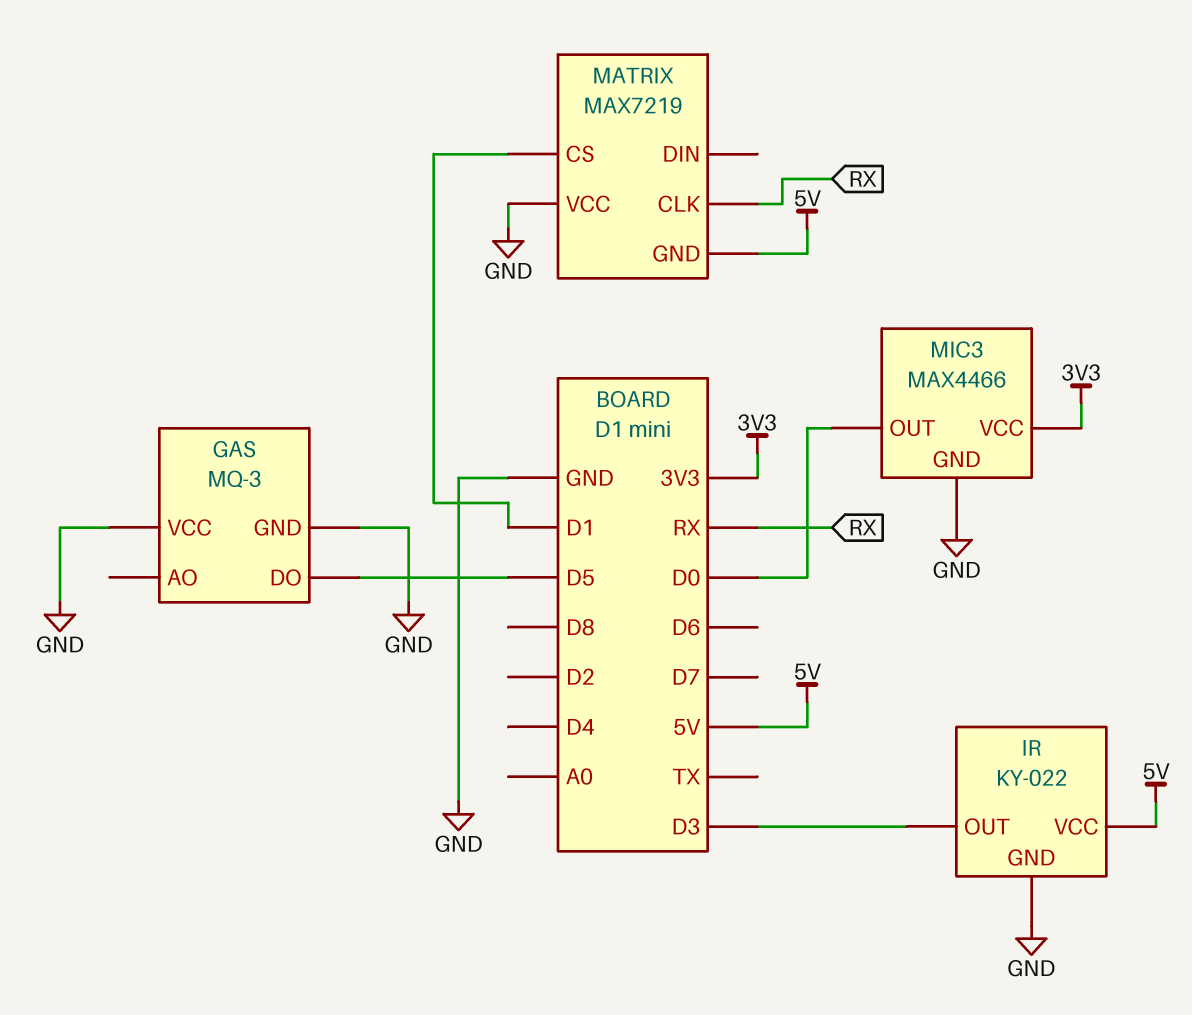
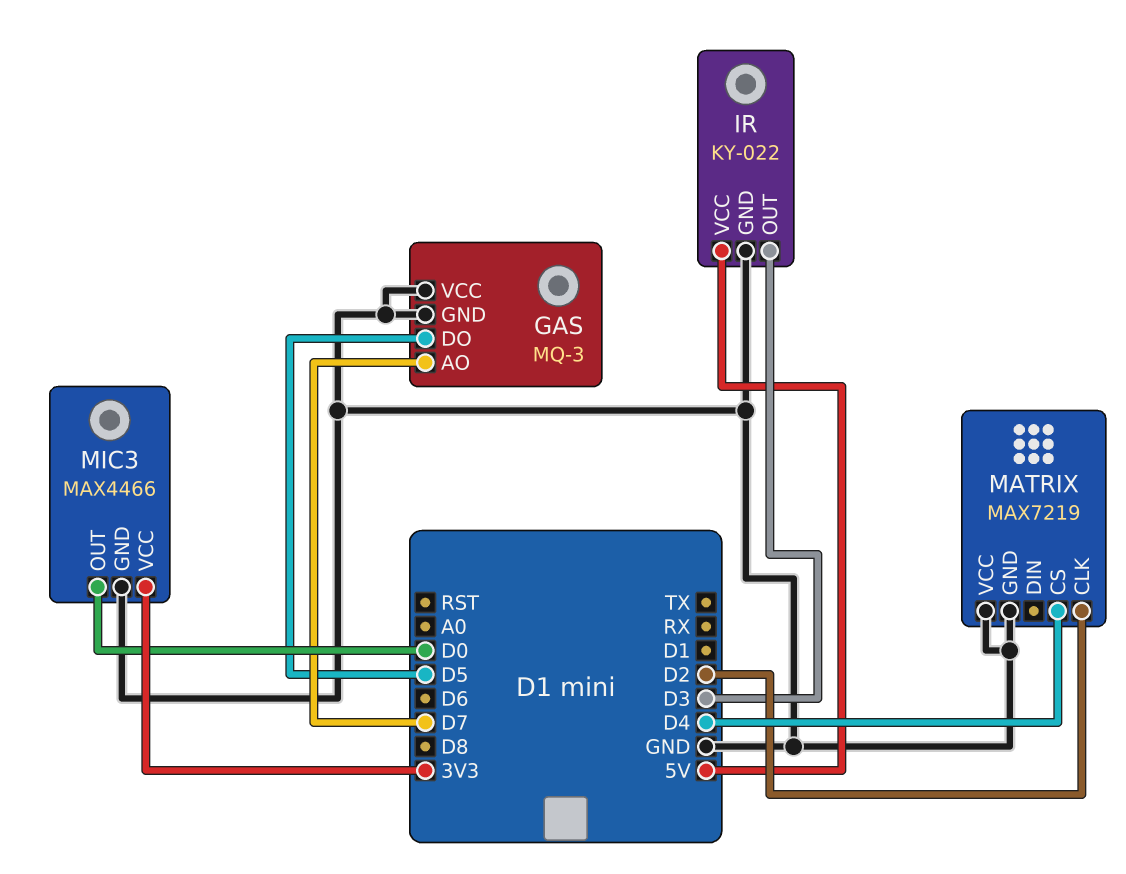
GAS pin AO: none -> D7
MATRIX pin CLK: RX -> D2
MATRIX pin CS: D1 -> D4
MATRIX pin GND: 5V -> GND

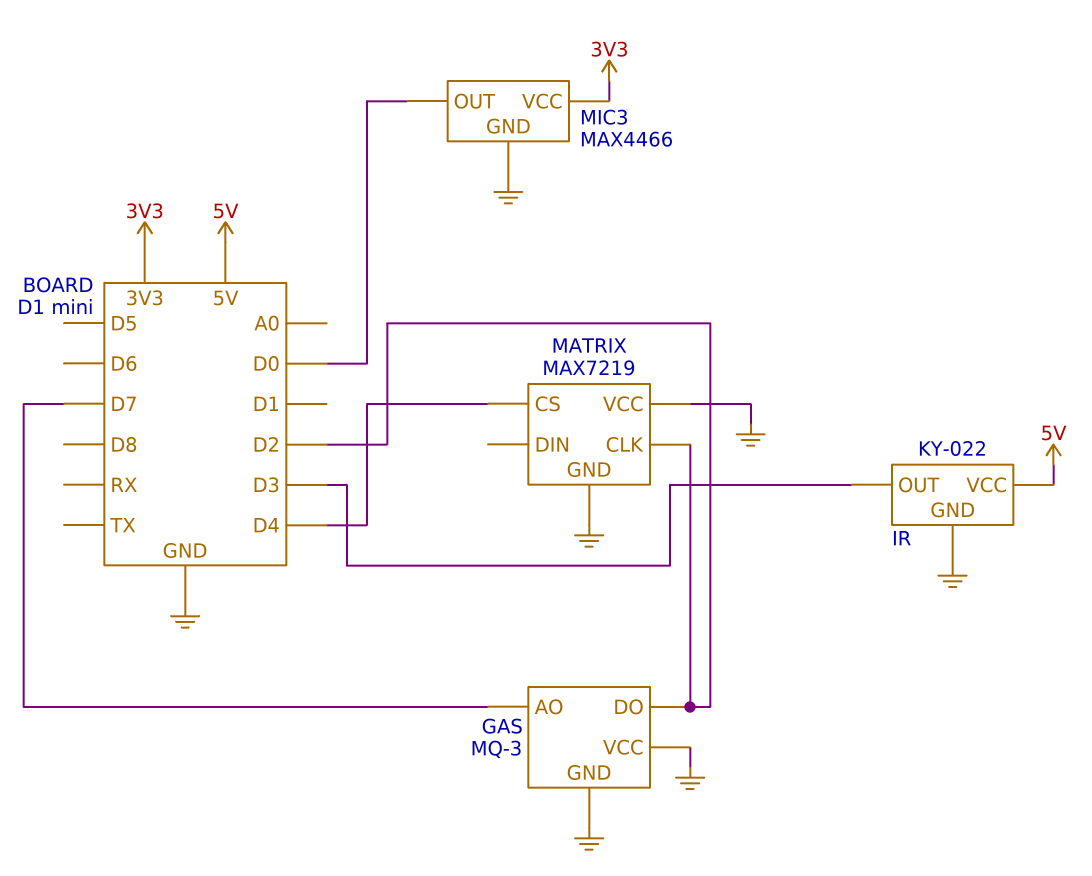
GAS pin DO: D5 -> D2

